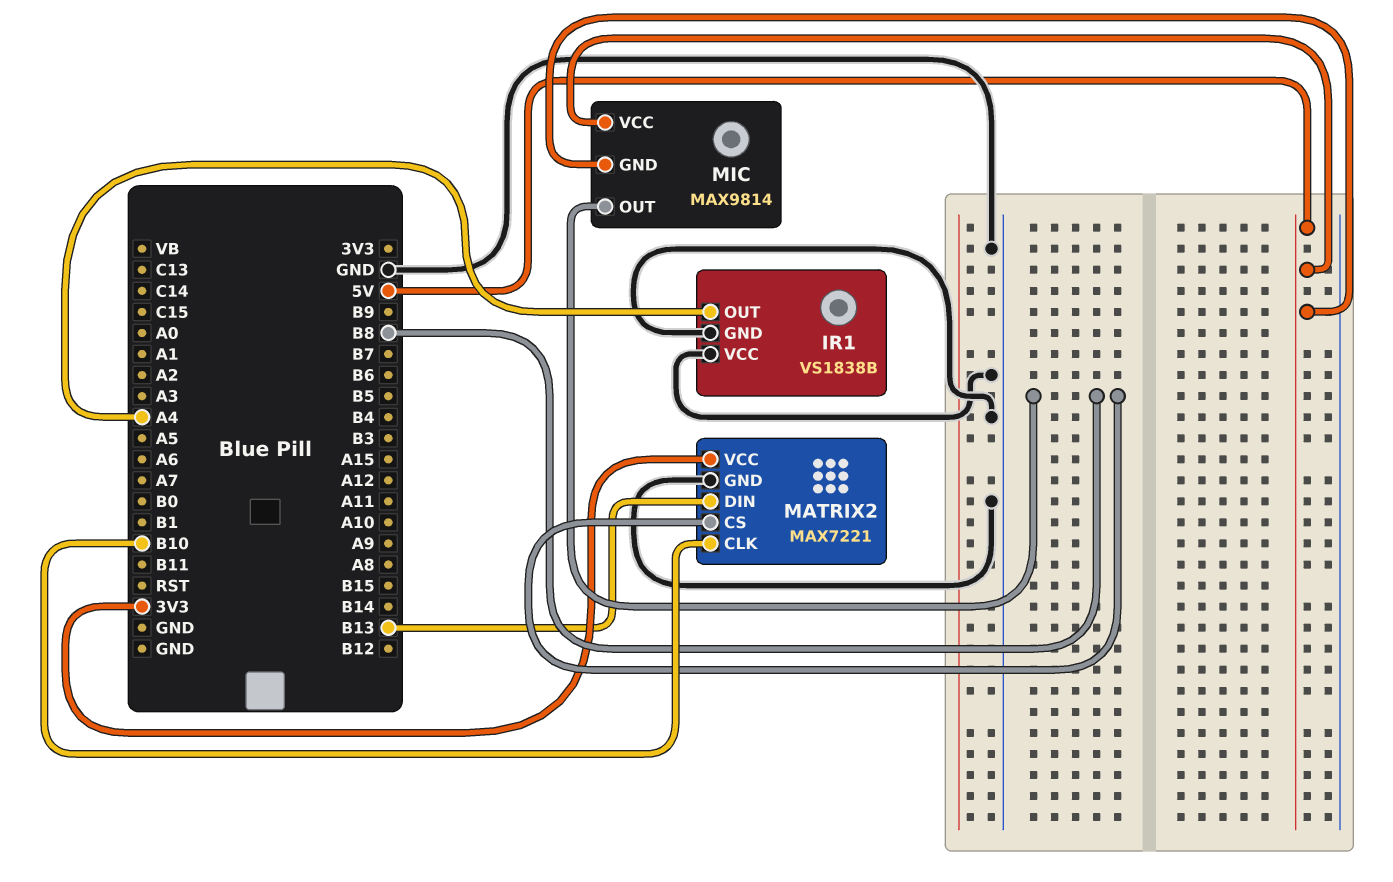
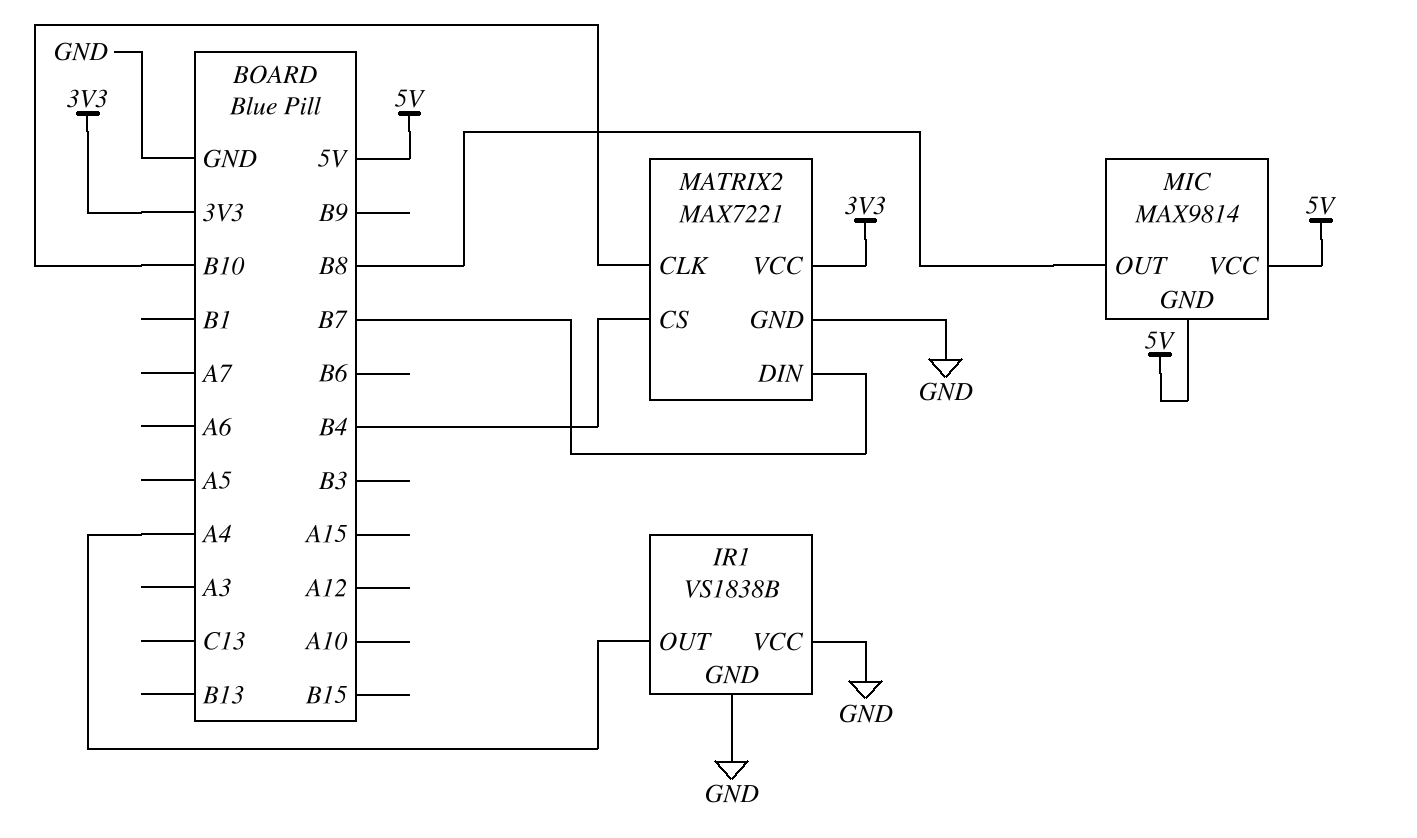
MATRIX2 pin CS: B8 -> B4
MATRIX2 pin DIN: B13 -> B7

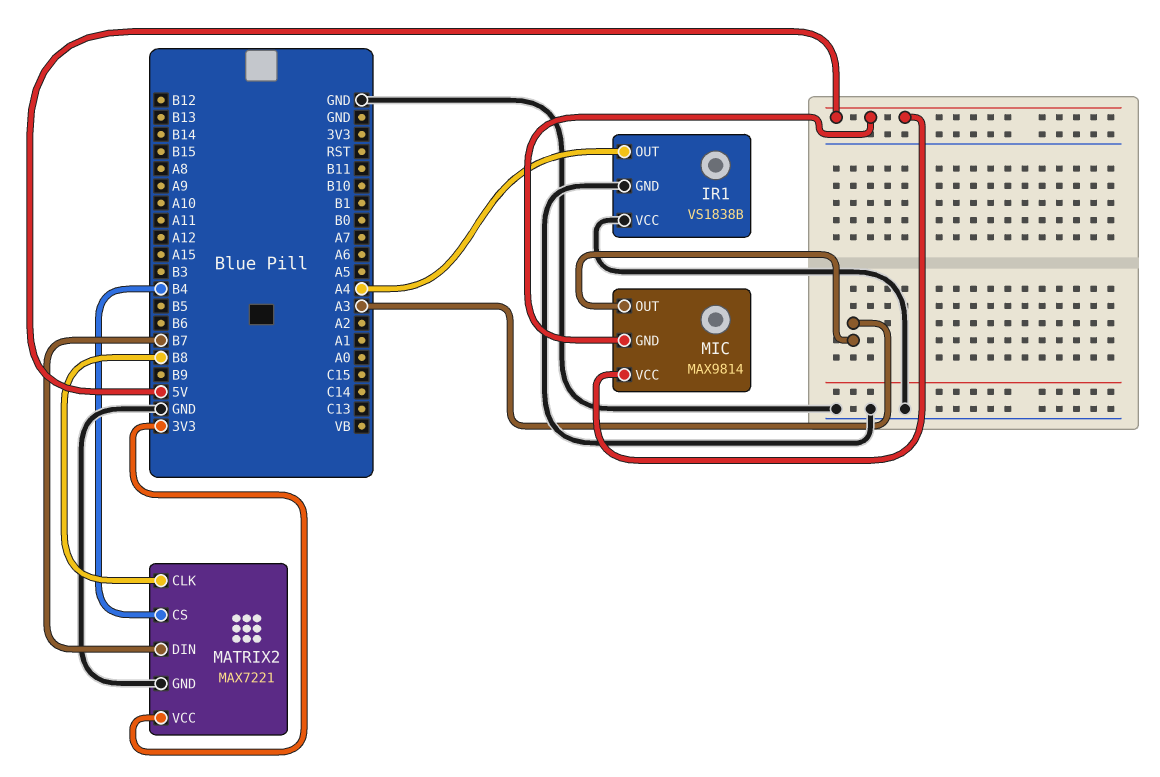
MATRIX2 pin CLK: B10 -> B8
MIC pin OUT: B8 -> A3

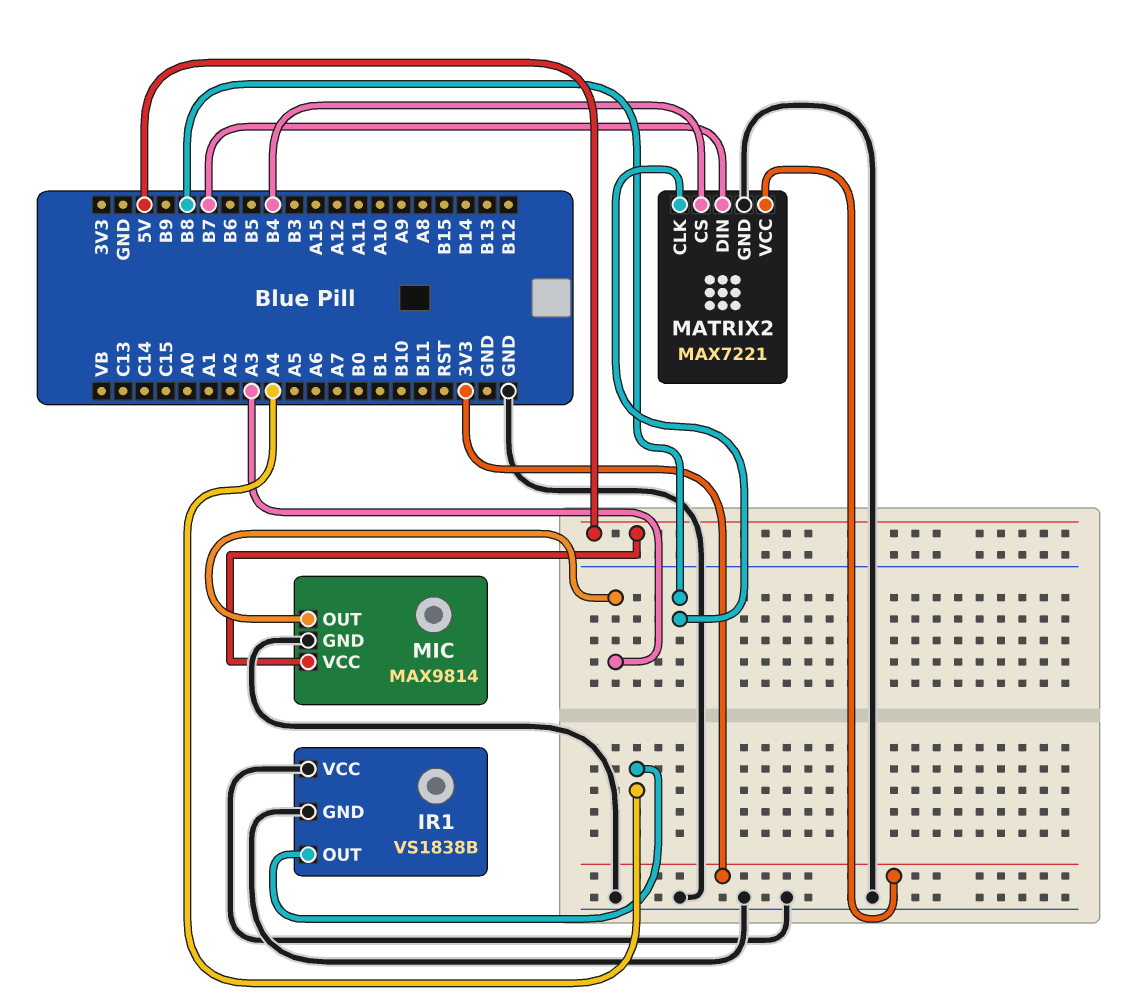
MIC pin GND: 5V -> GND

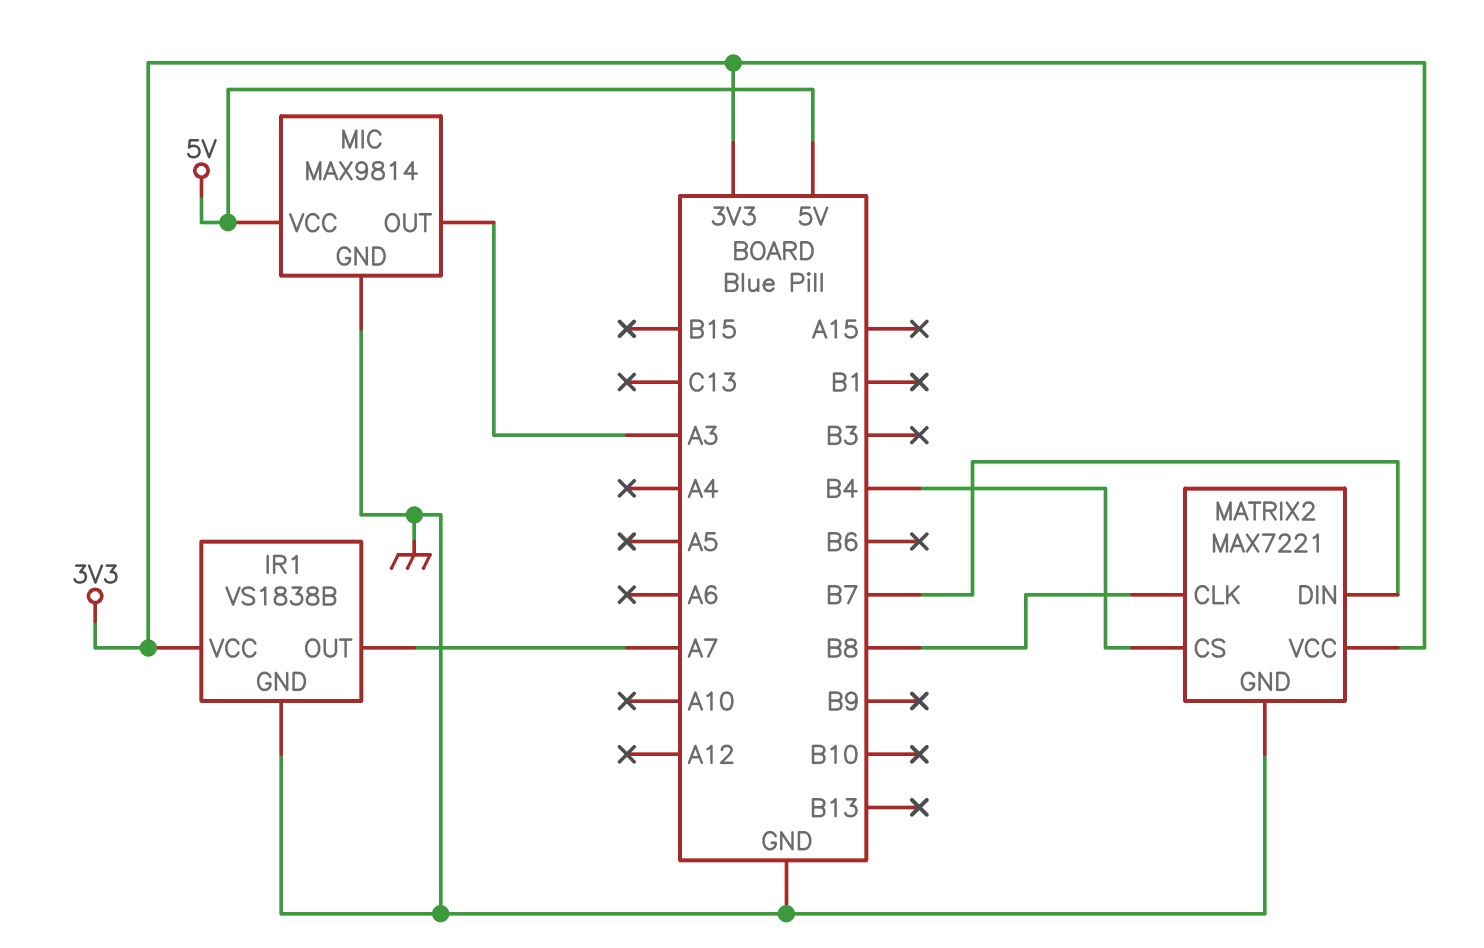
IR1 pin OUT: A4 -> A7
IR1 pin VCC: GND -> 3V3

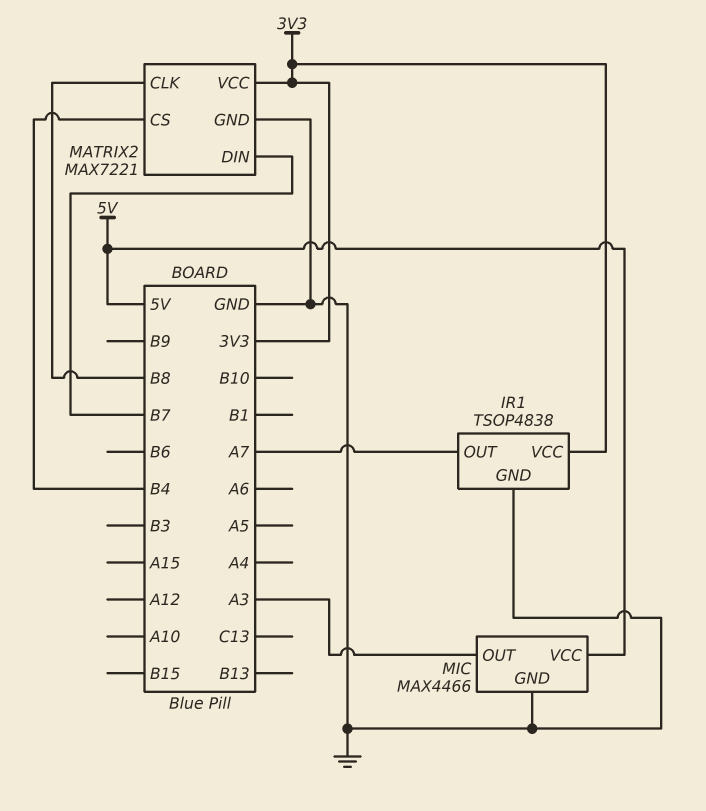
IR1: VS1838B -> TSOP4838
MIC: MAX9814 -> MAX4466

